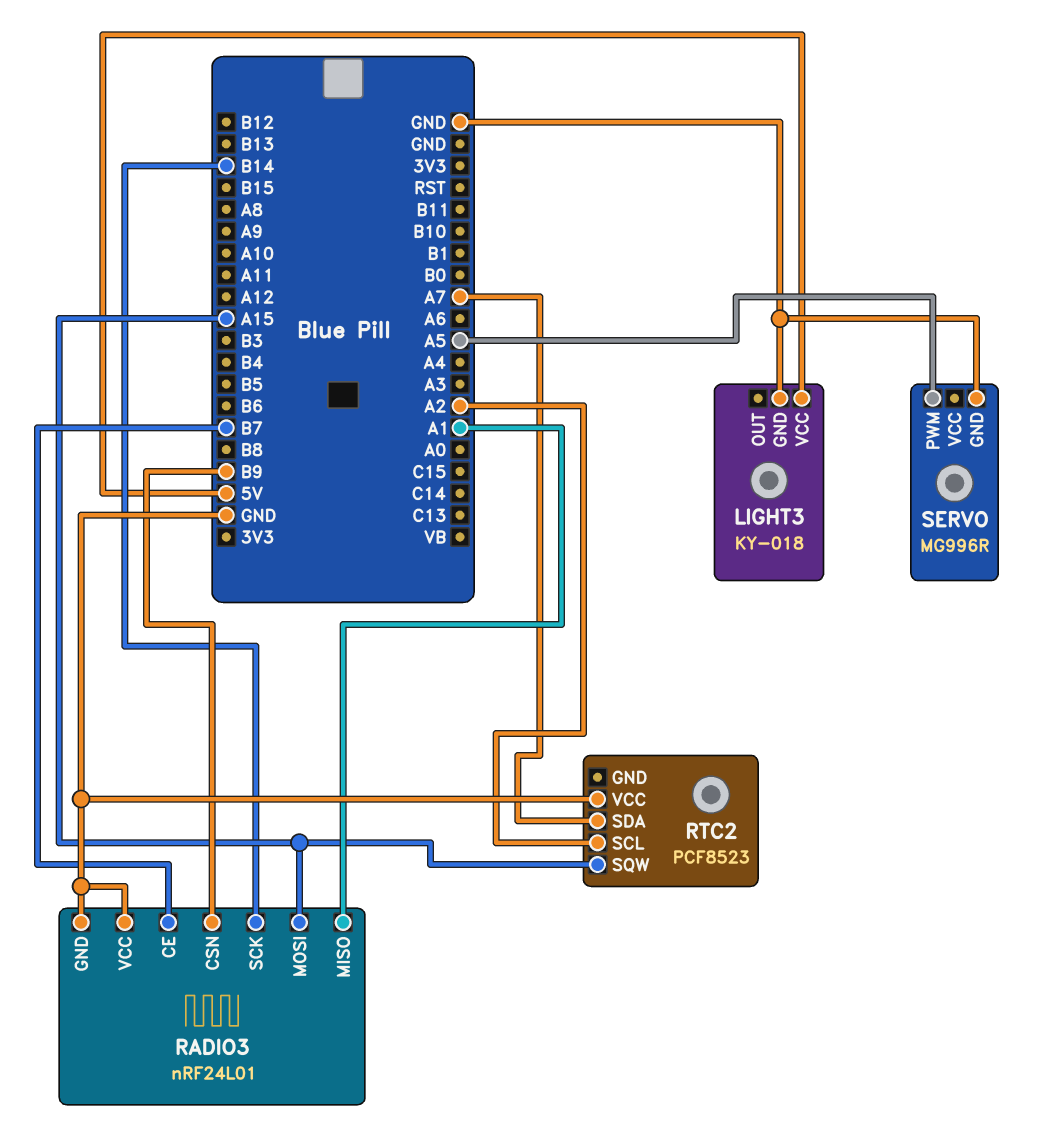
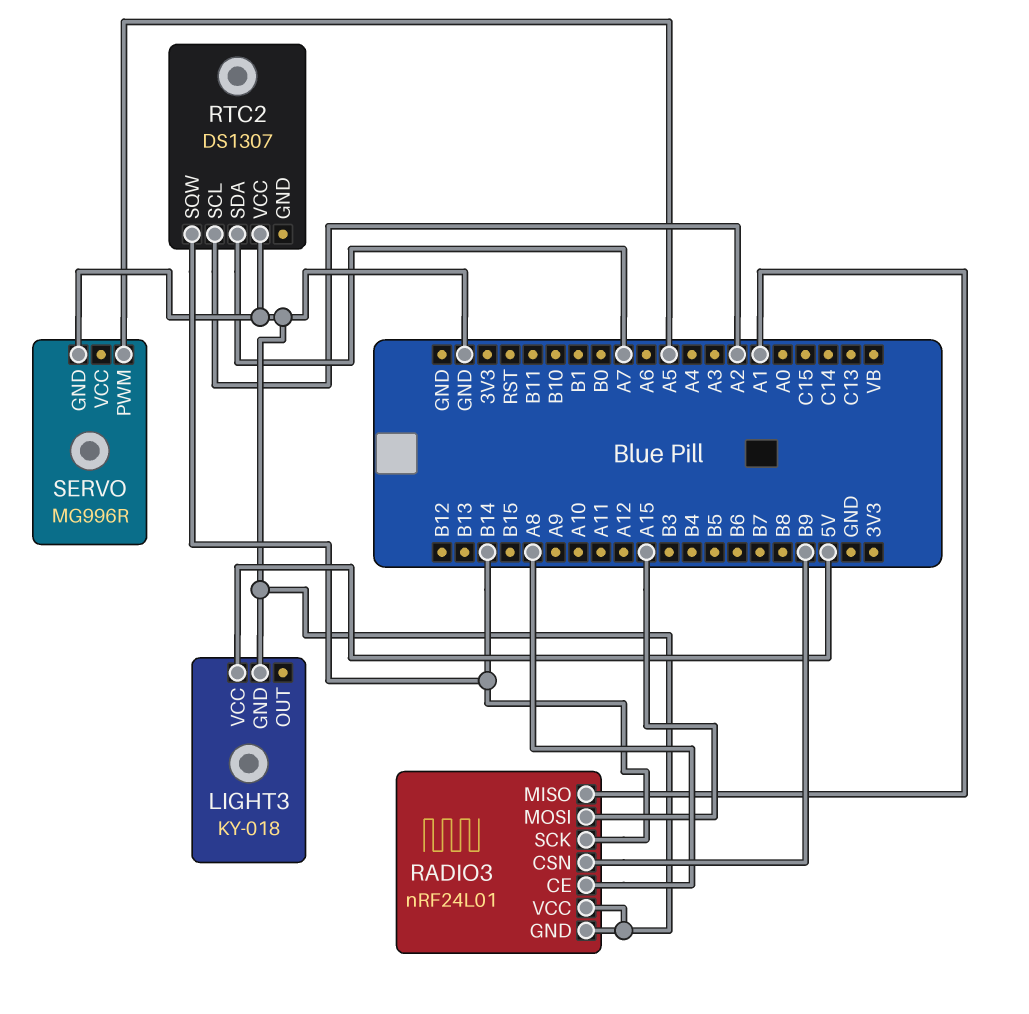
RADIO3 pin CE: B7 -> A8
RTC2: PCF8523 -> DS1307
RTC2 pin SQW: A15 -> B14

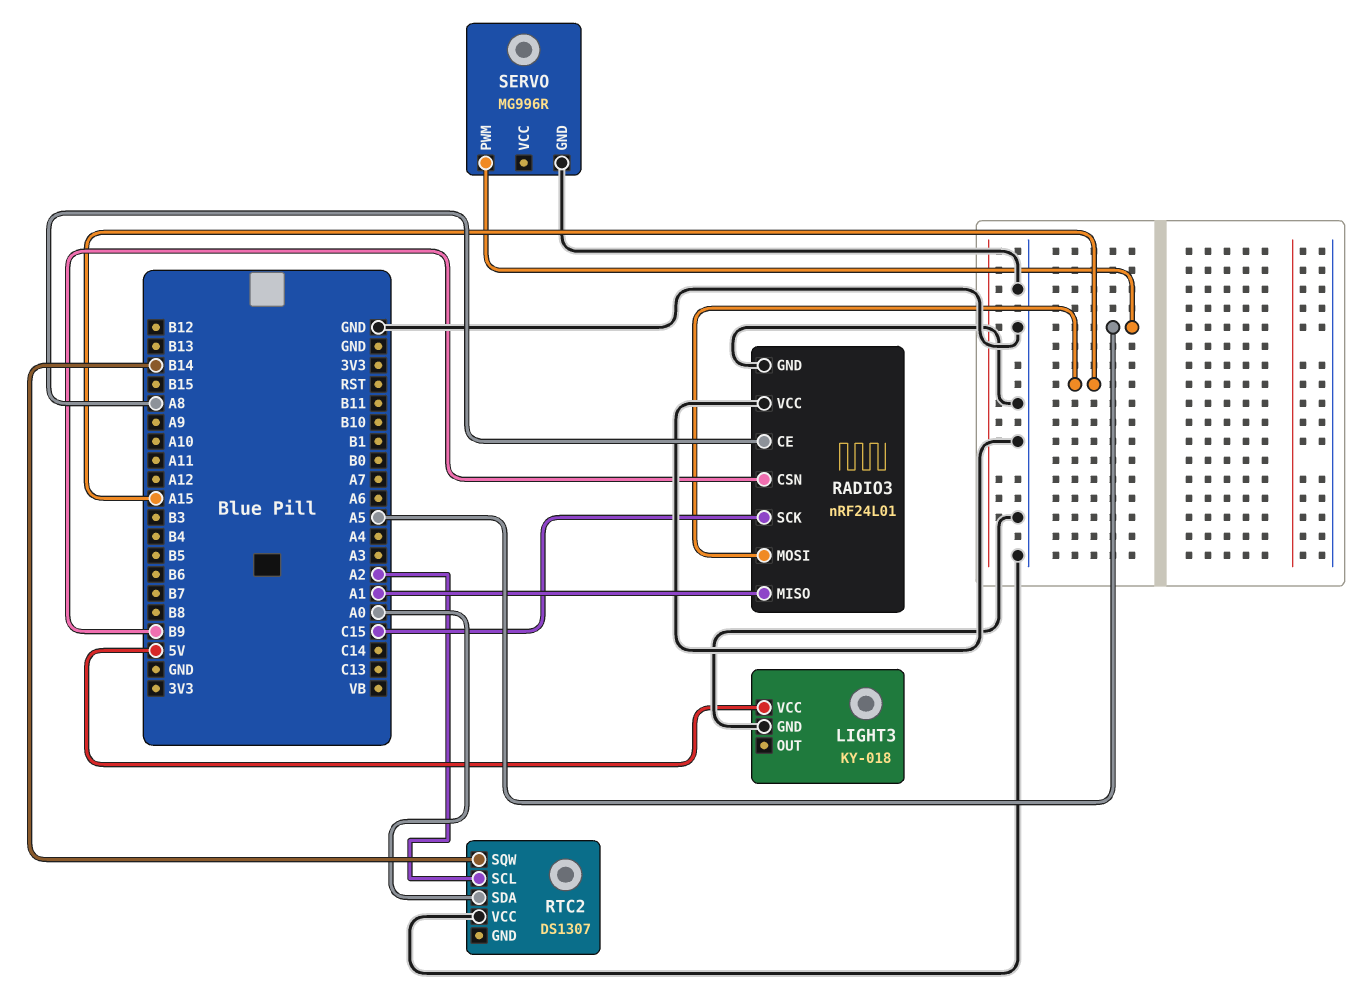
RADIO3 pin SCK: B14 -> C15
RTC2 pin SDA: A7 -> A0

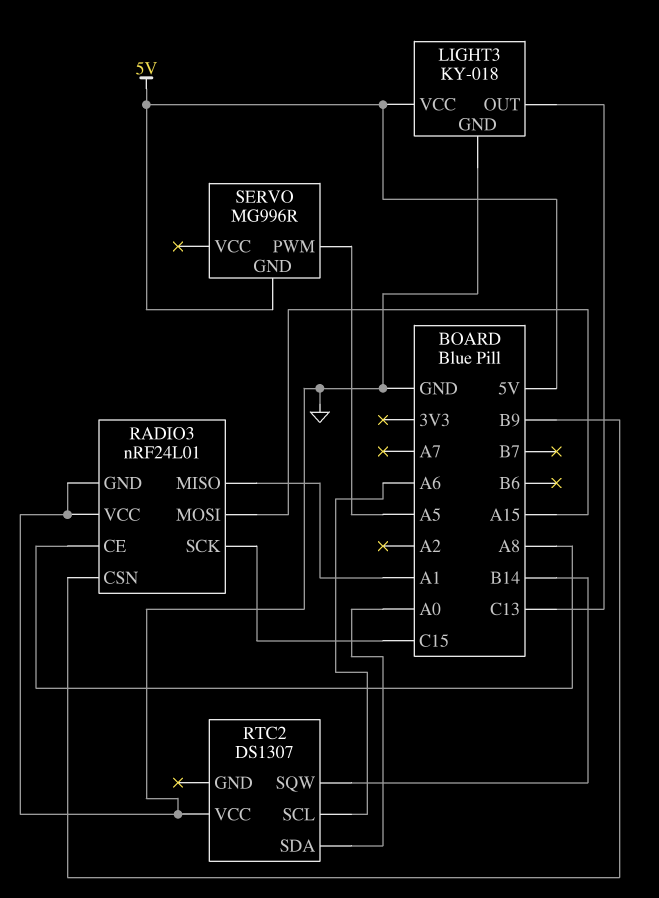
LIGHT3 pin OUT: none -> C13
RTC2 pin SCL: A2 -> A6
SERVO pin GND: GND -> 5V

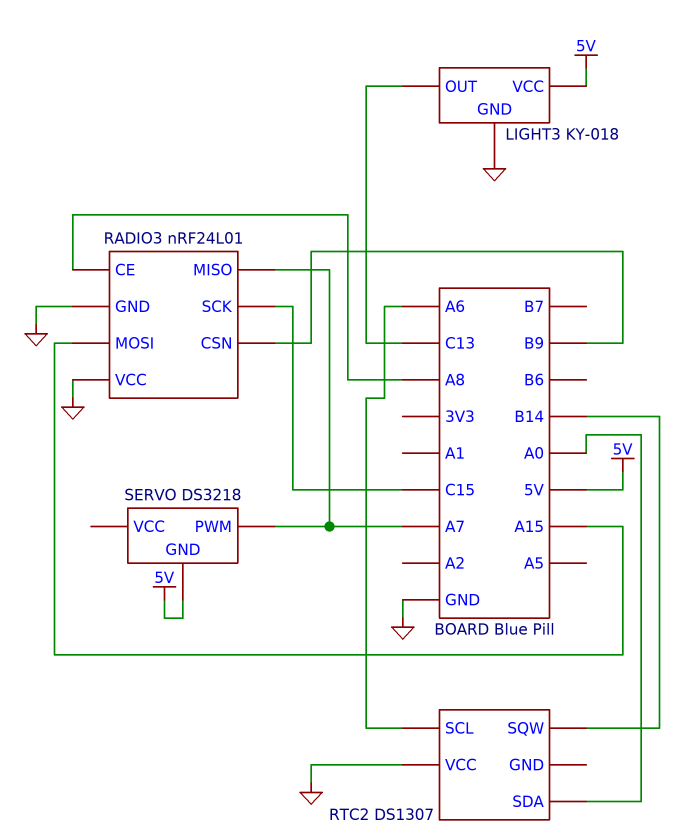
RADIO3 pin MISO: A1 -> A7
SERVO: MG996R -> DS3218
SERVO pin PWM: A5 -> A7

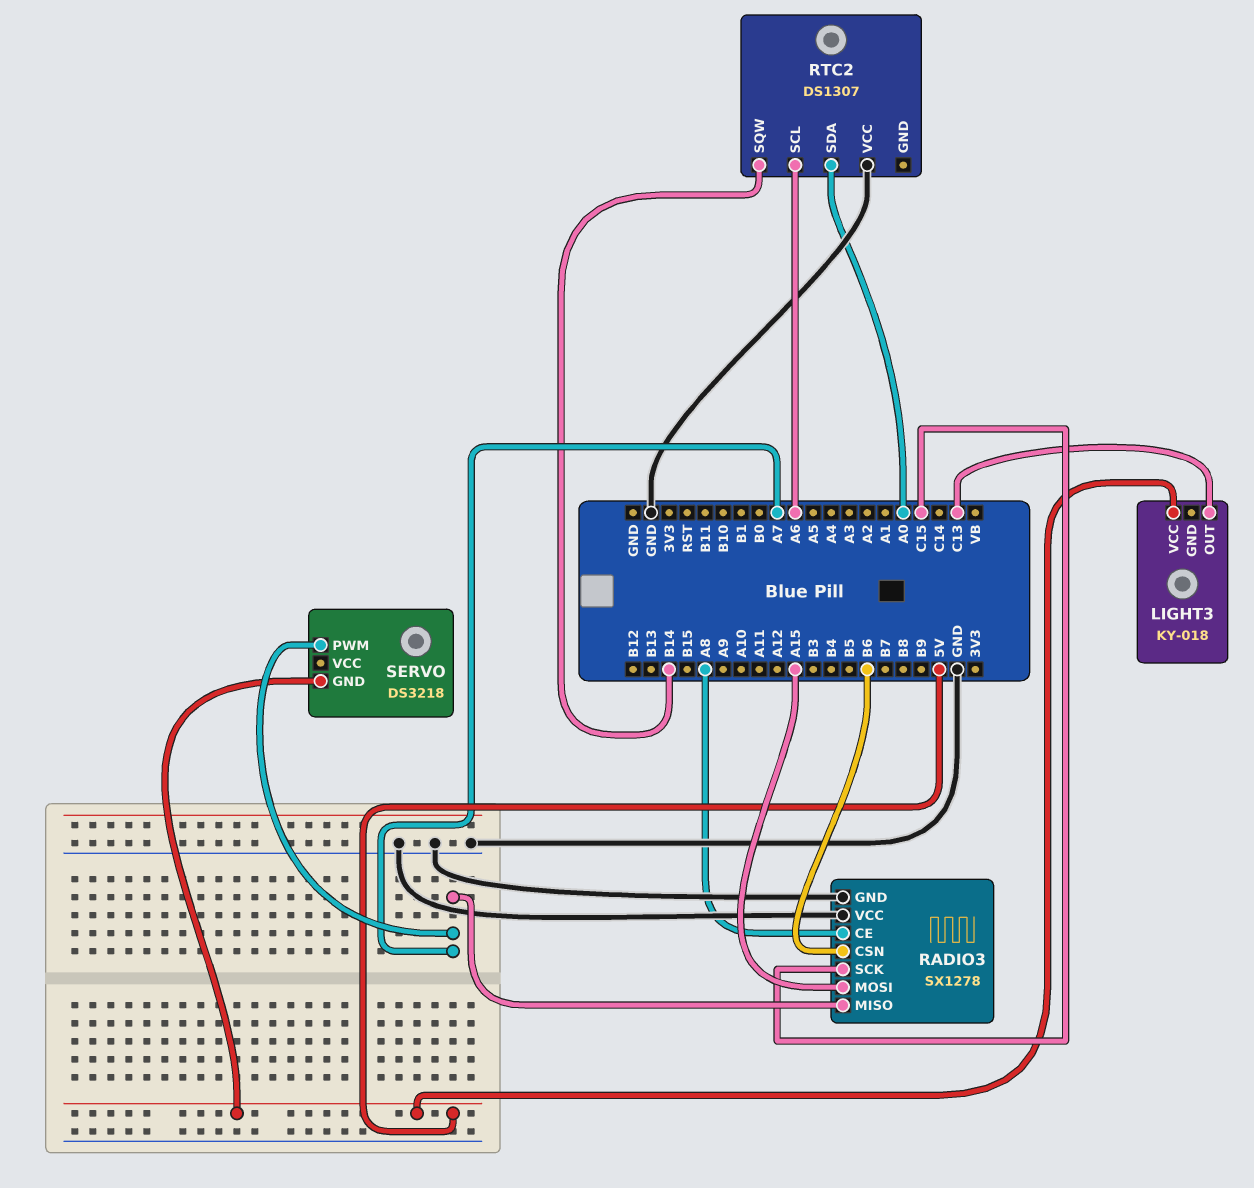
LIGHT3 pin GND: GND -> none
RADIO3: nRF24L01 -> SX1278
RADIO3 pin CSN: B9 -> B6

